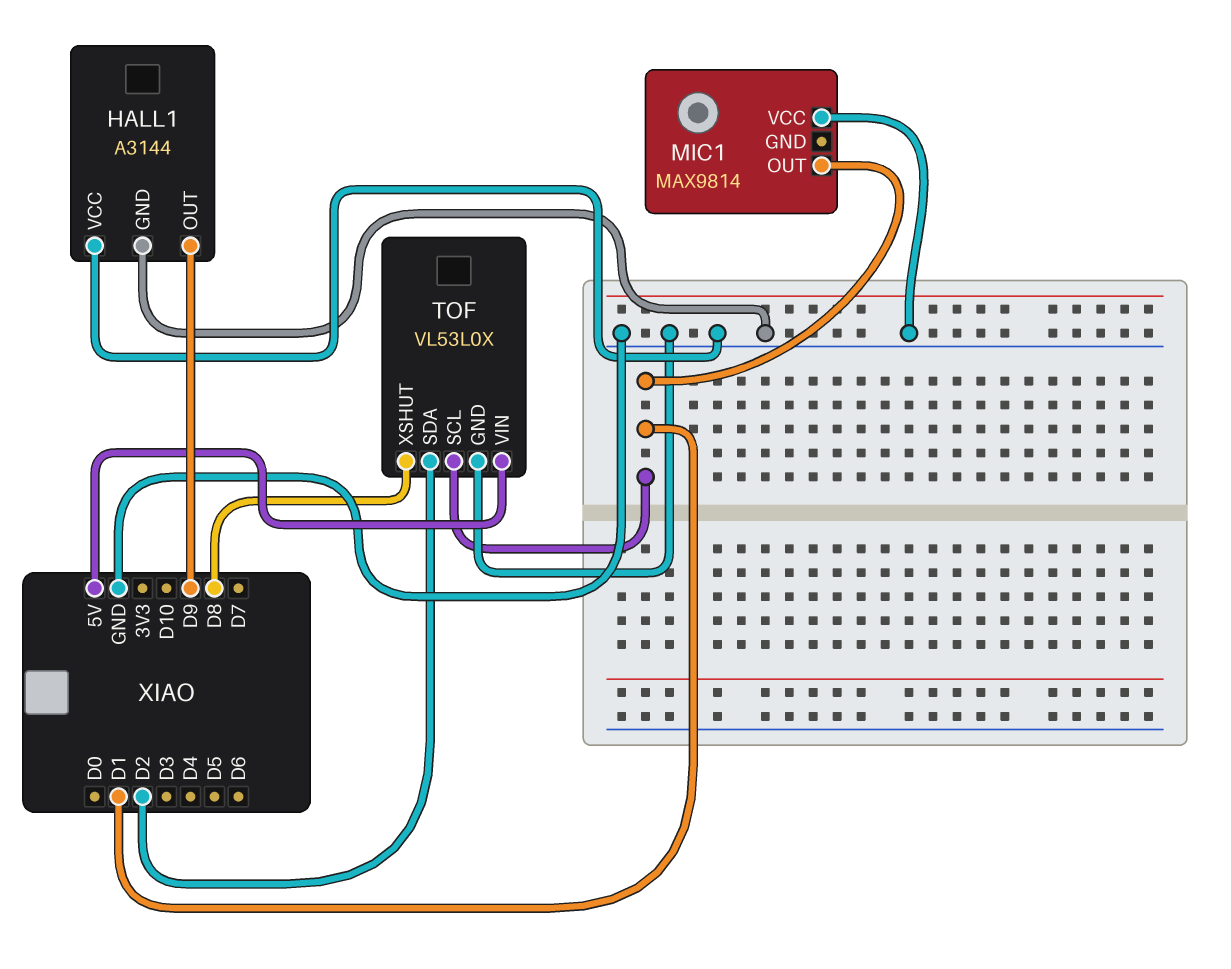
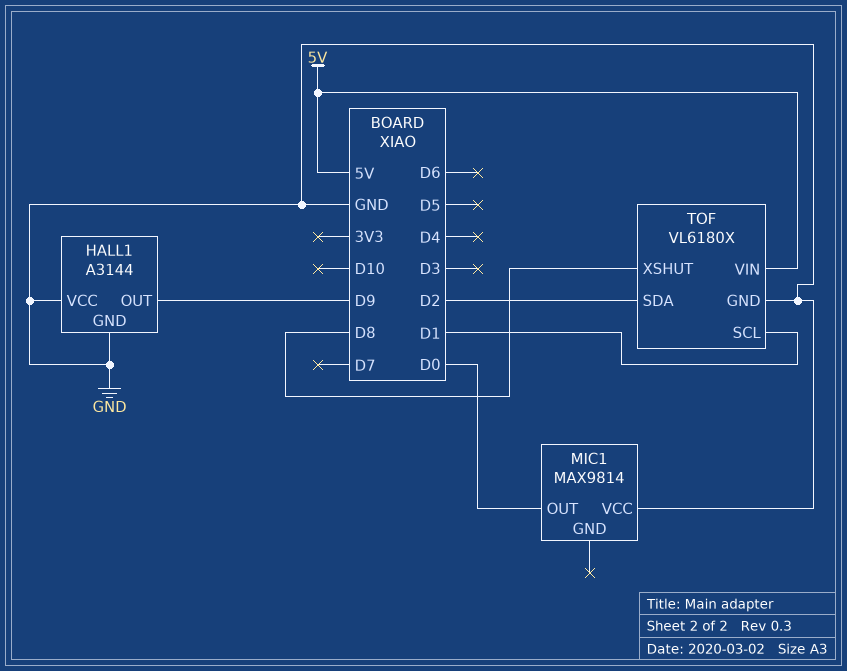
MIC1 pin OUT: D1 -> D0
TOF: VL53L0X -> VL6180X

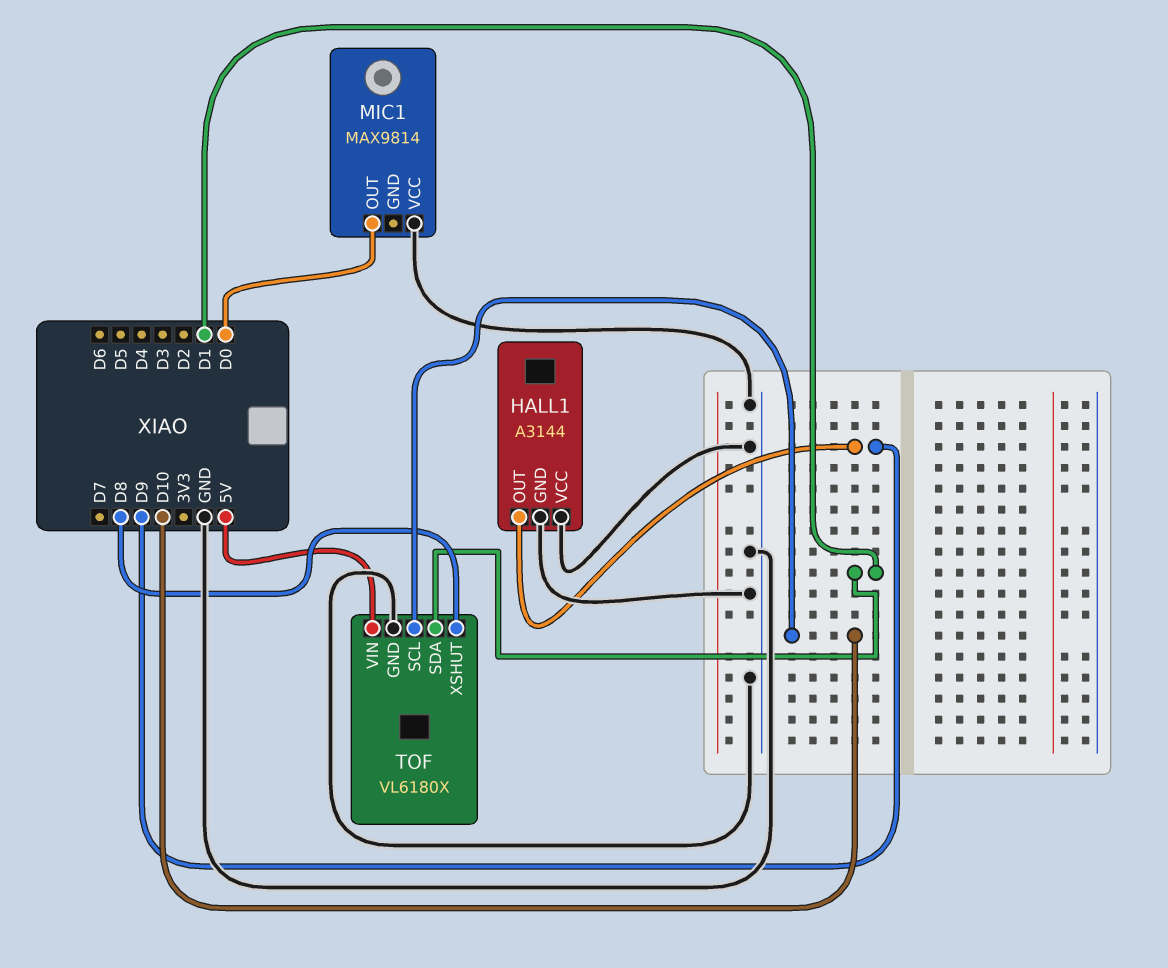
TOF pin SCL: D1 -> D10
TOF pin SDA: D2 -> D1

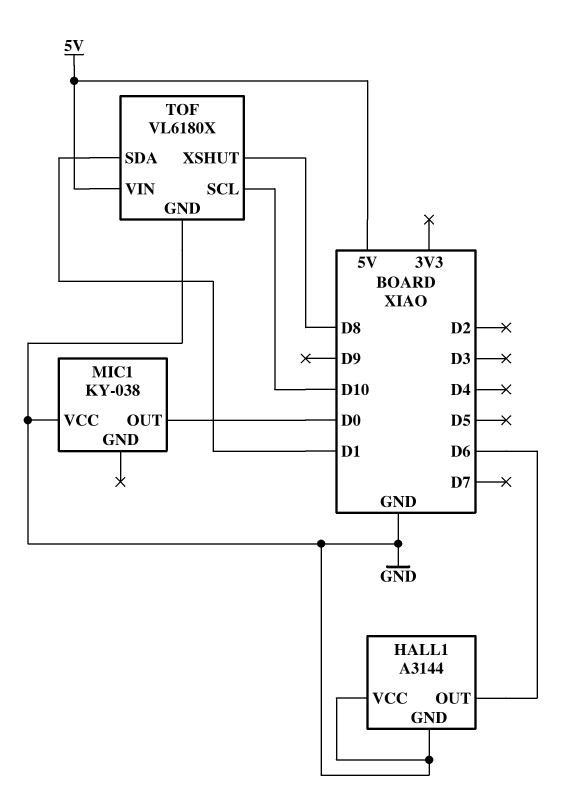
HALL1 pin OUT: D9 -> D6
MIC1: MAX9814 -> KY-038

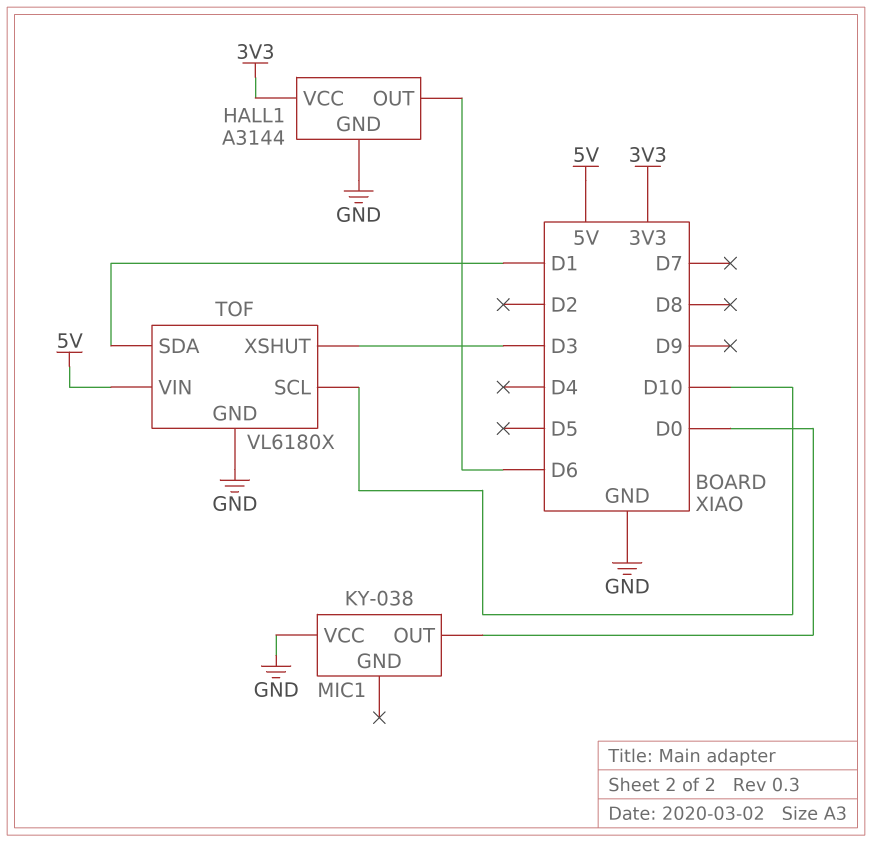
HALL1 pin VCC: GND -> 3V3
TOF pin XSHUT: D8 -> D3

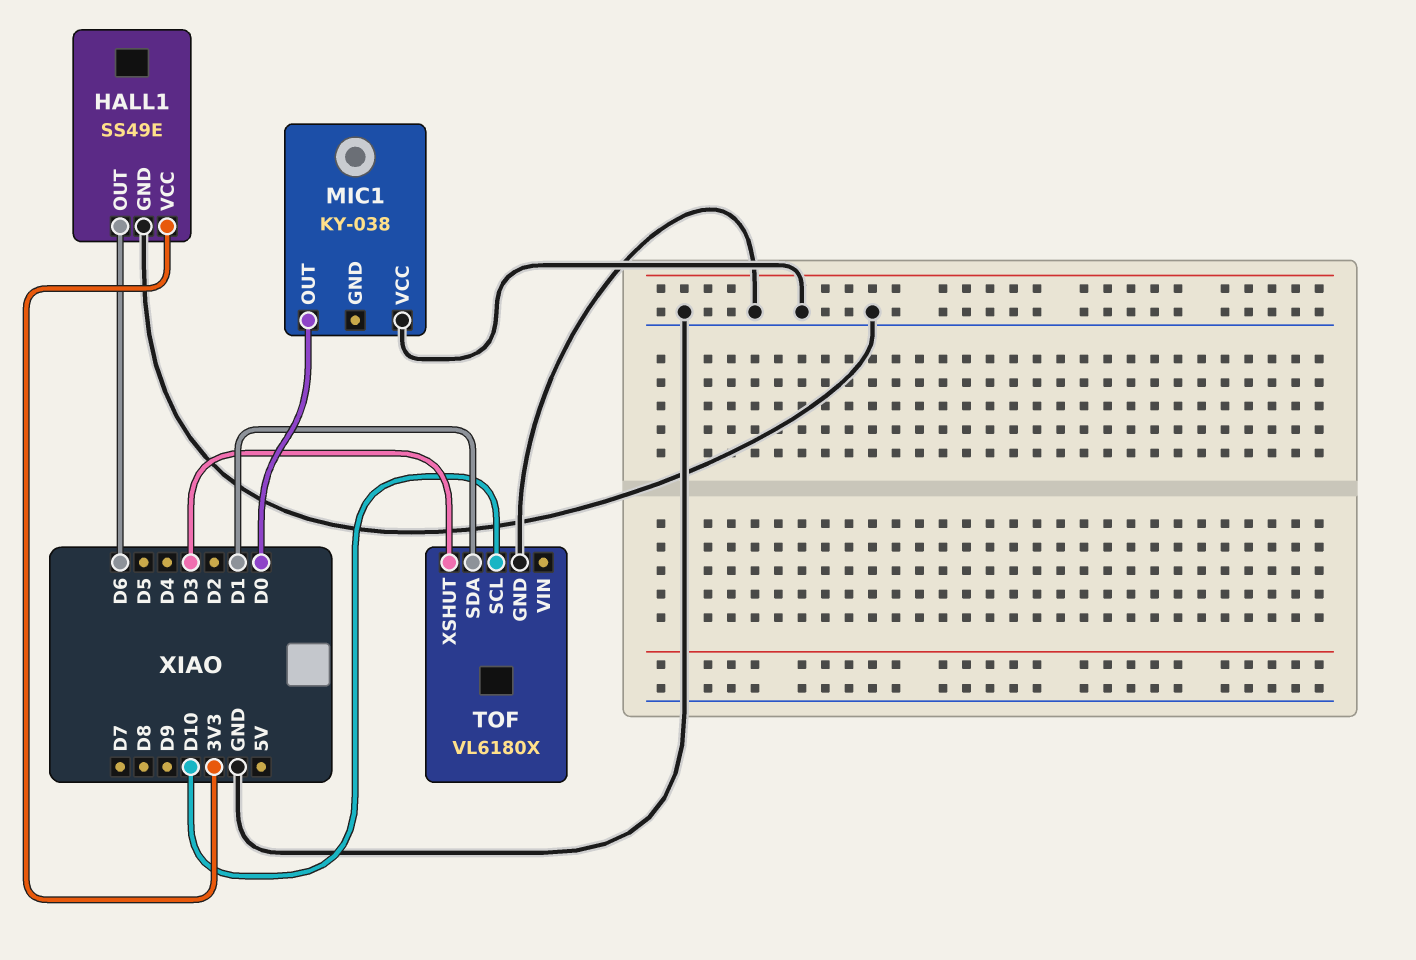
HALL1: A3144 -> SS49E
TOF pin VIN: 5V -> none

